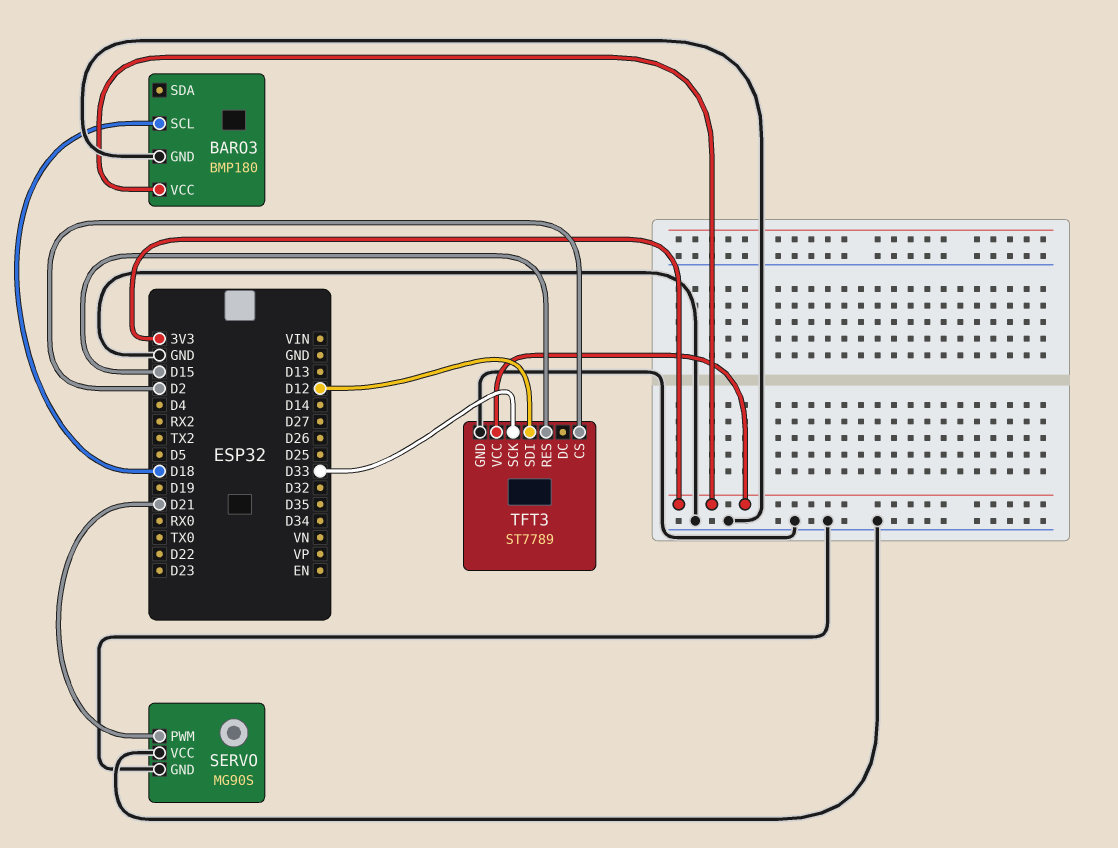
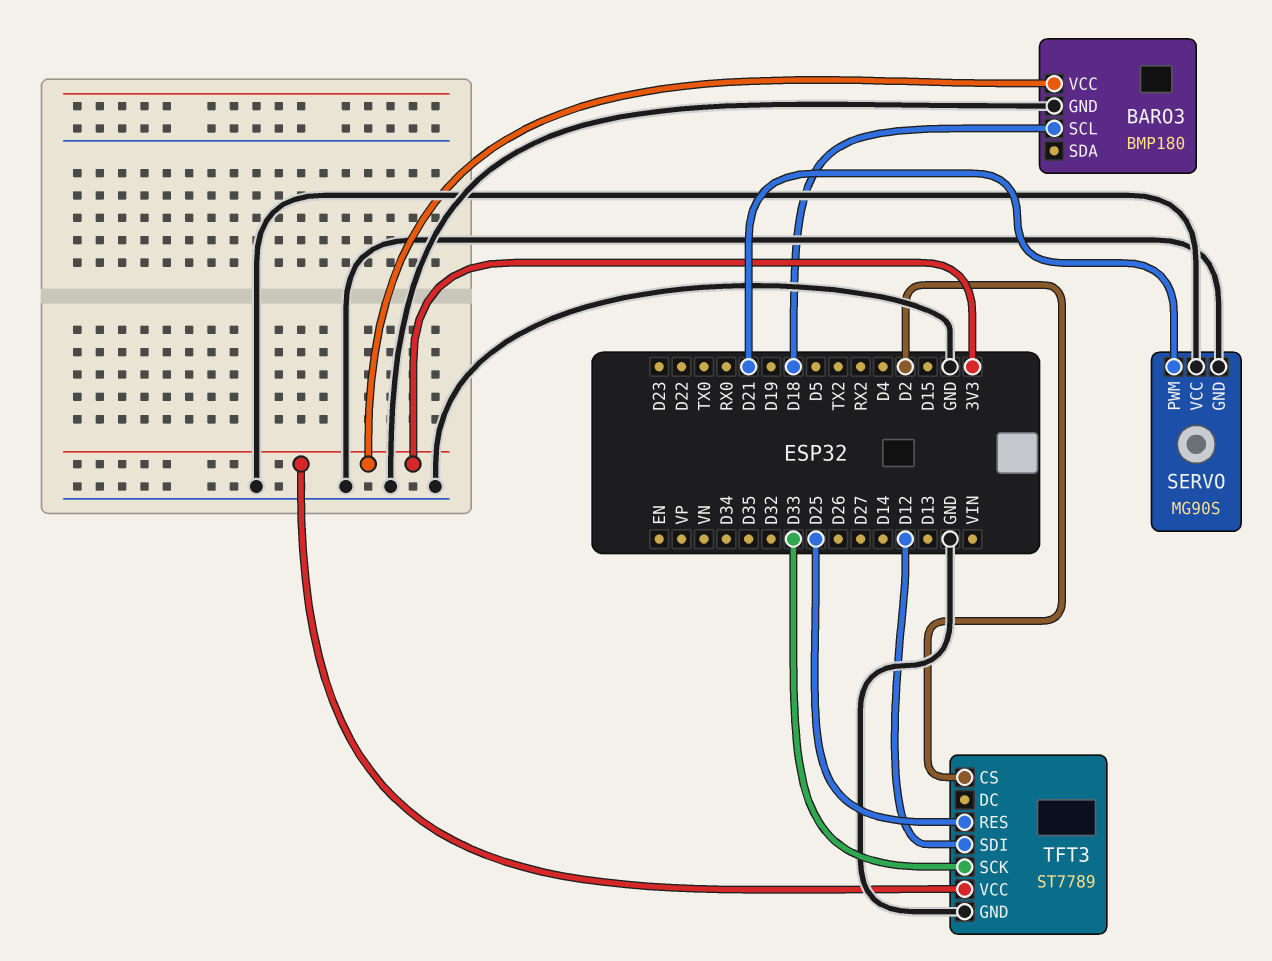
TFT3 pin RES: D15 -> D25

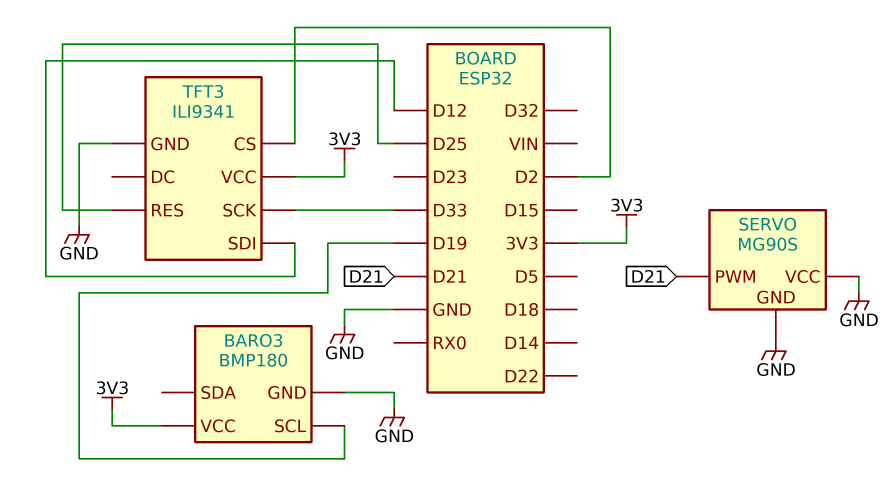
BARO3 pin SCL: D18 -> D19
TFT3: ST7789 -> ILI9341

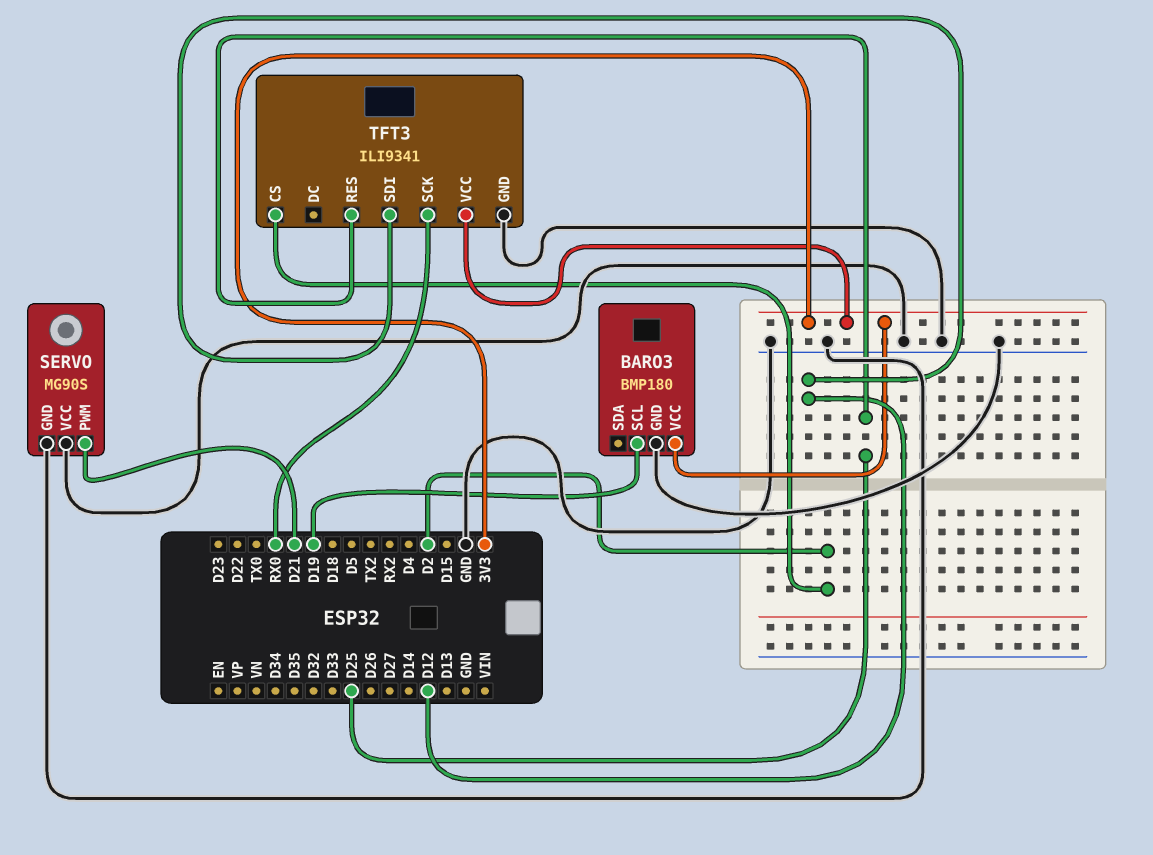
TFT3 pin SCK: D33 -> RX0

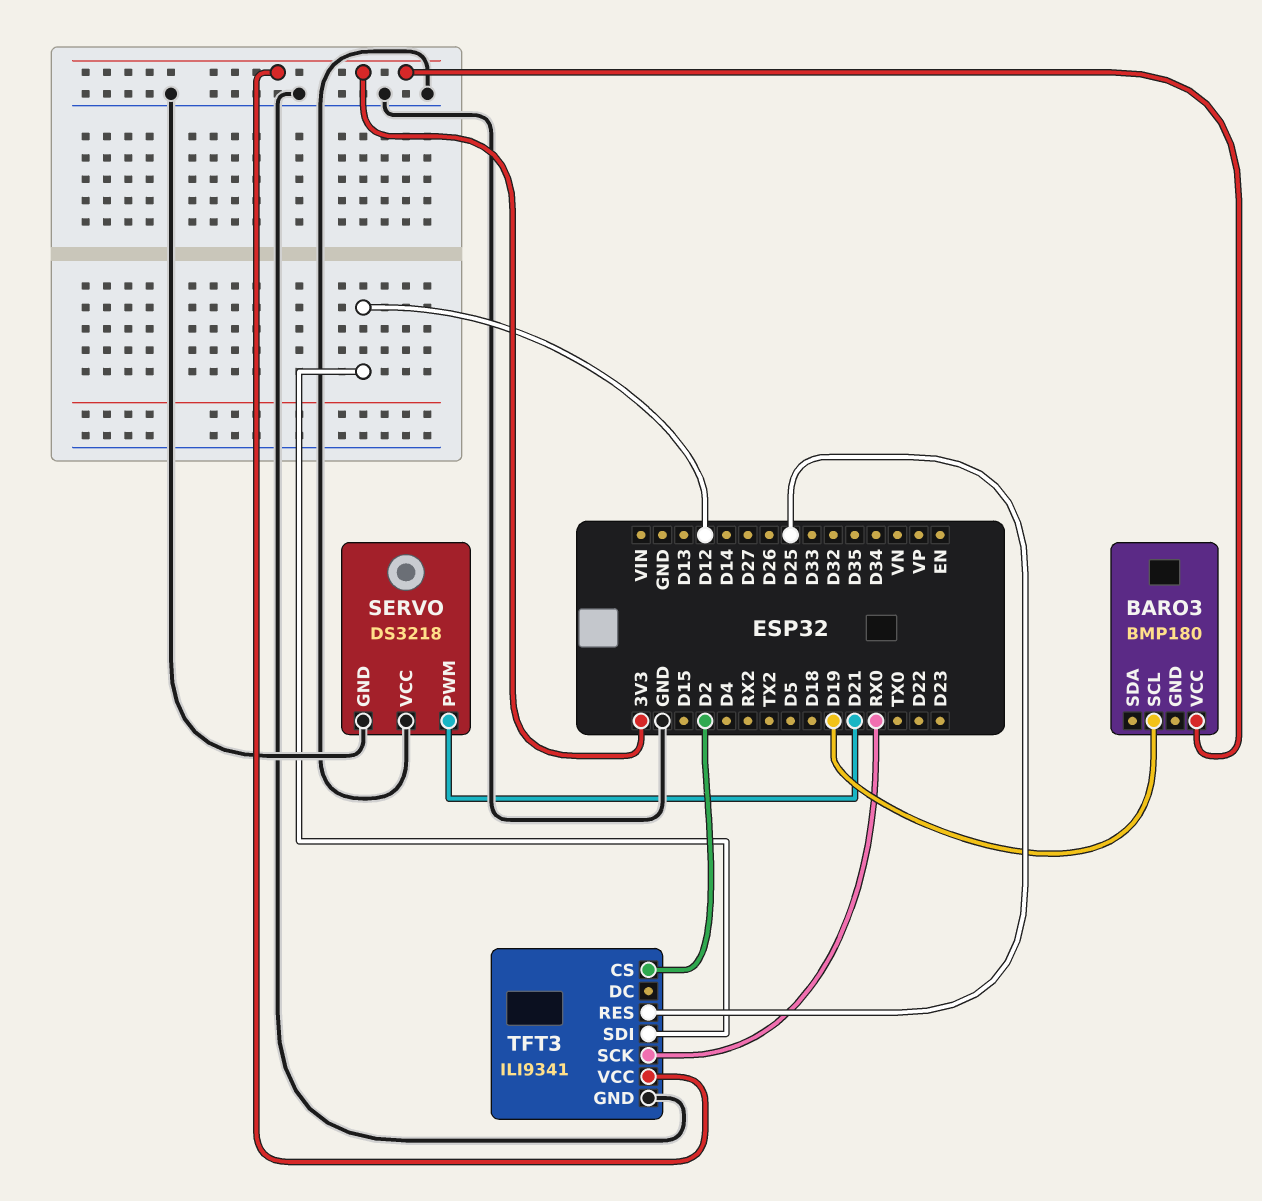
BARO3 pin GND: GND -> none
SERVO: MG90S -> DS3218

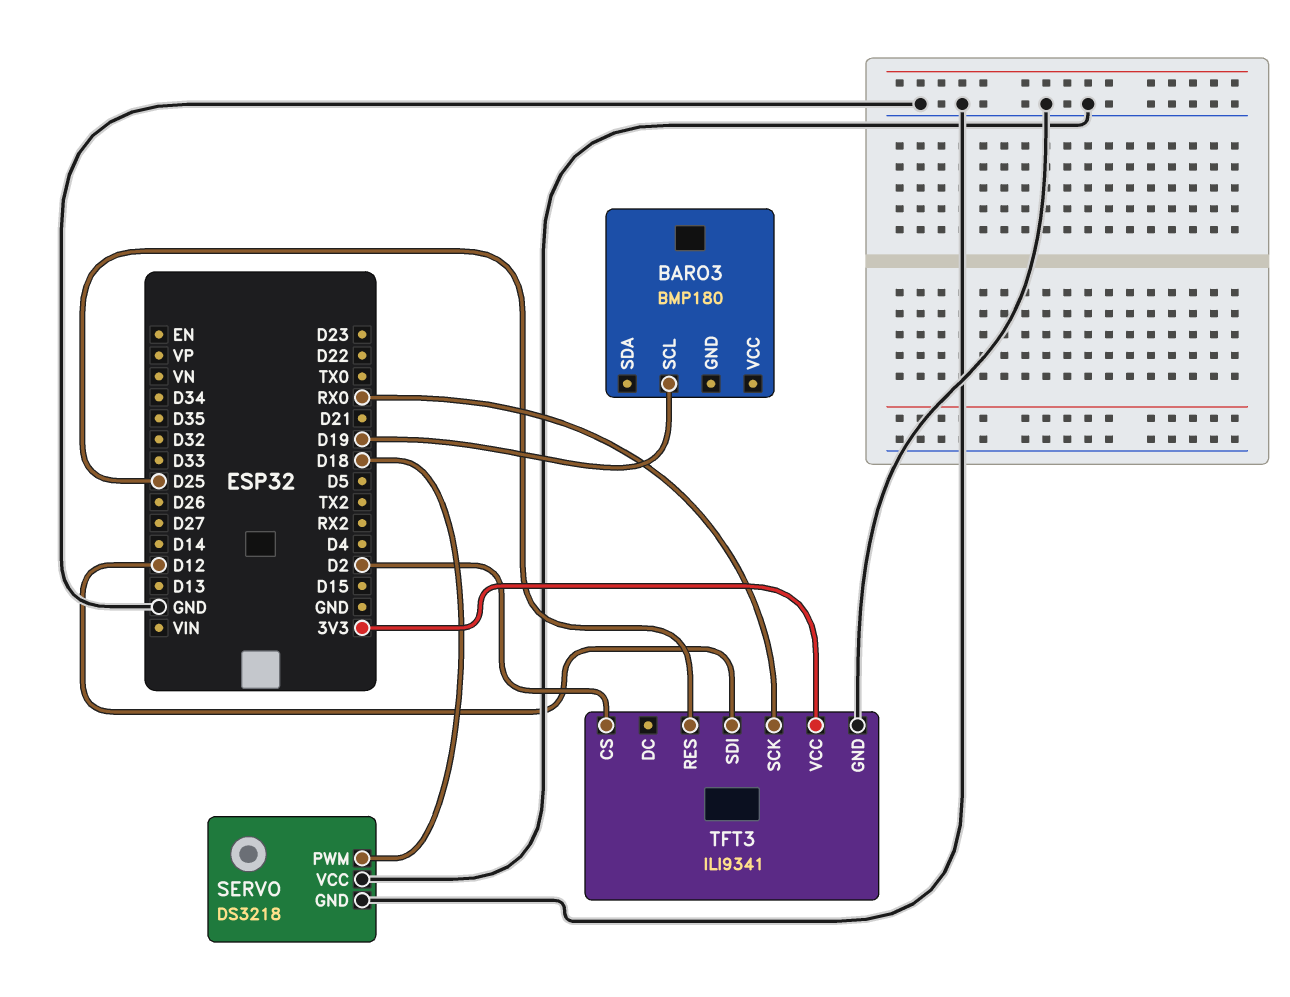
BARO3 pin VCC: 3V3 -> none
SERVO pin PWM: D21 -> D18

